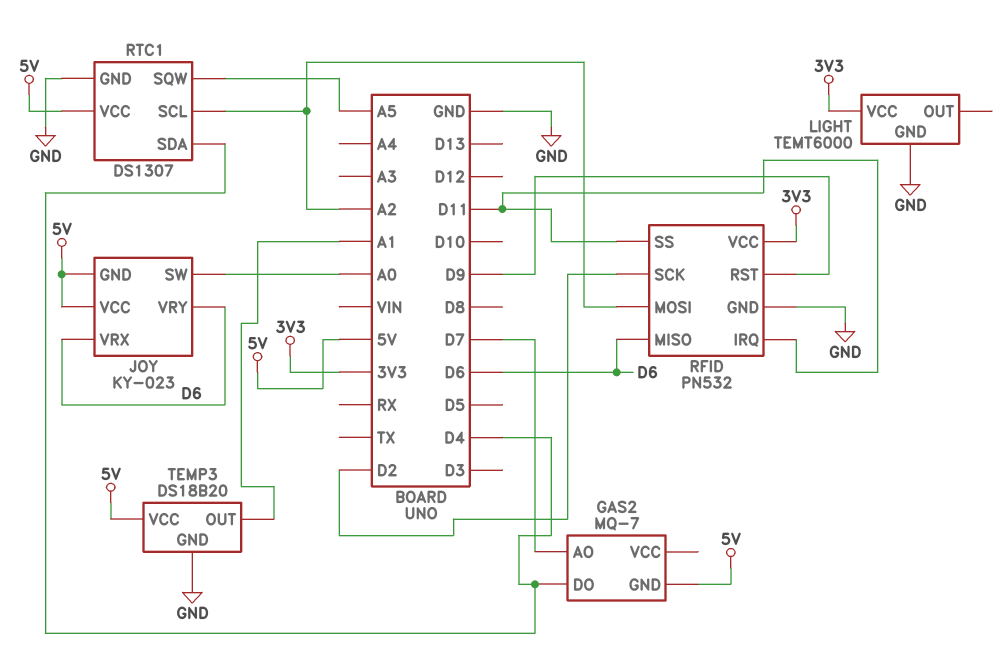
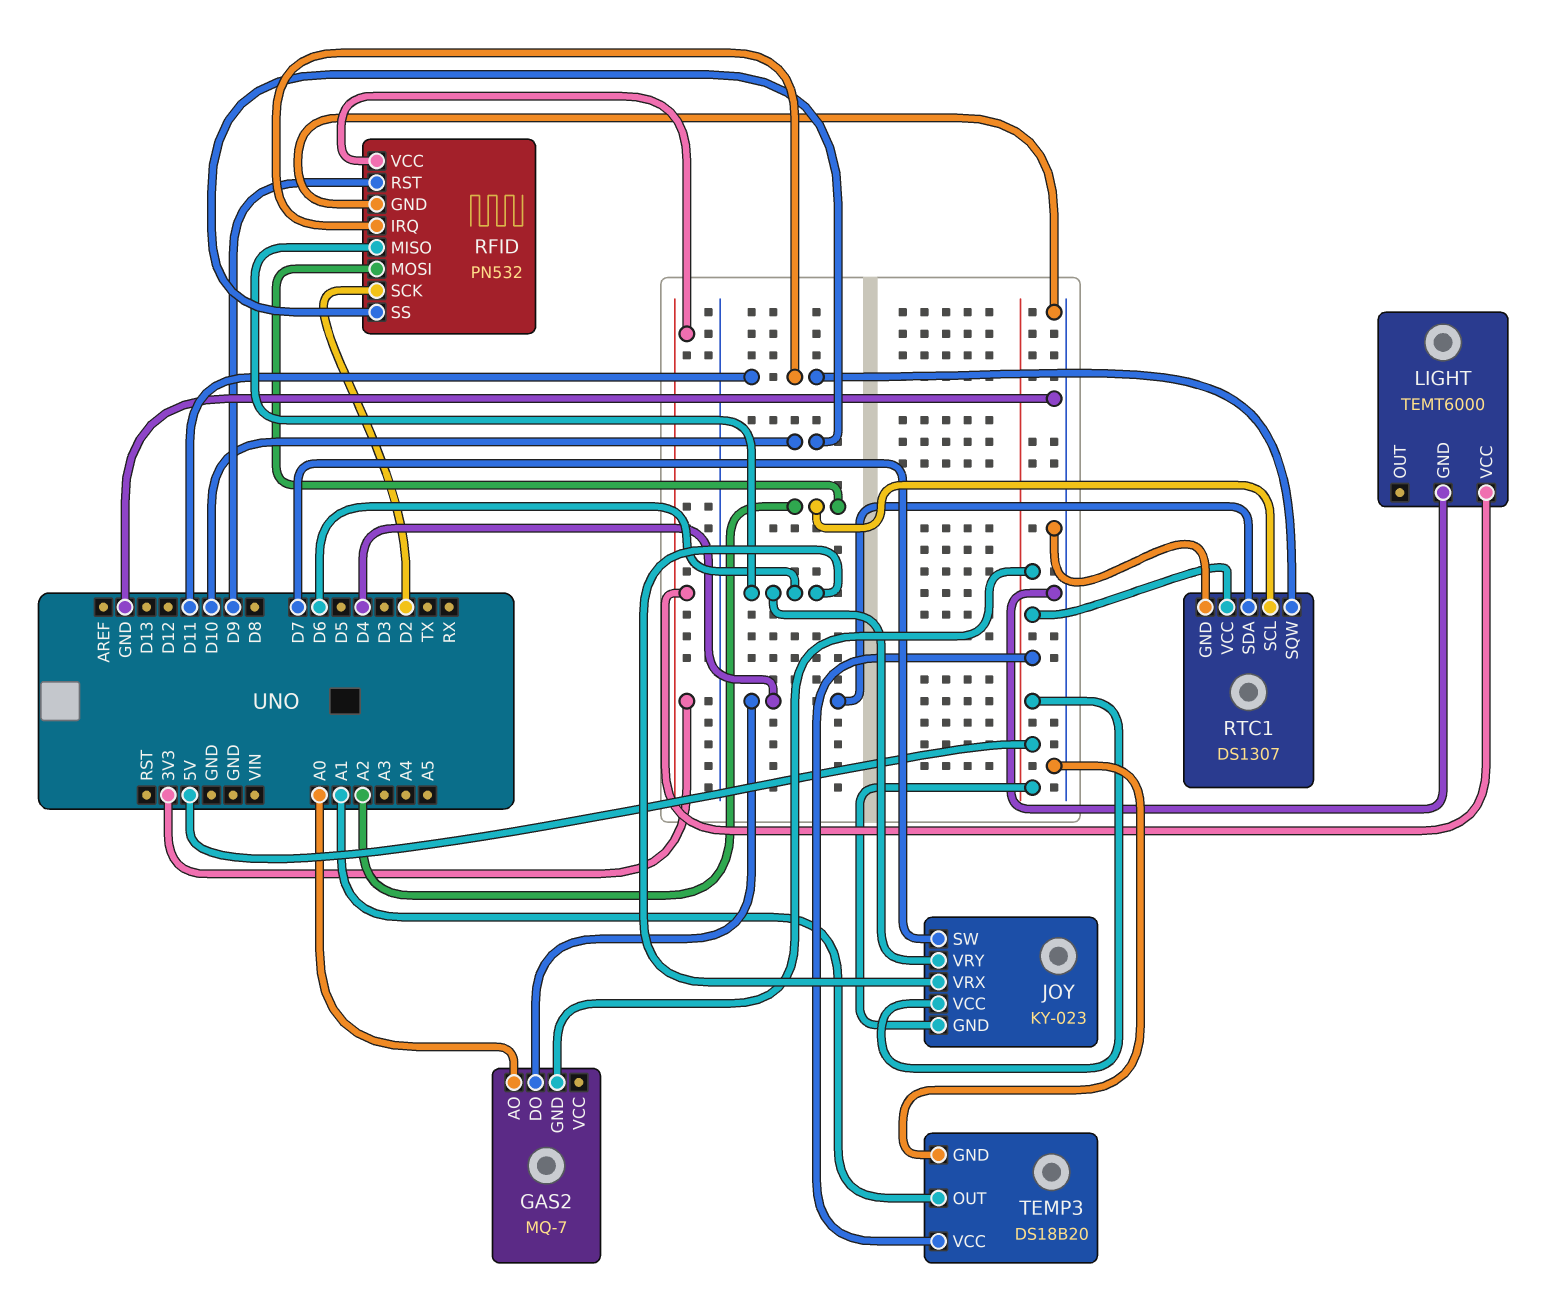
GAS2 pin AO: D7 -> A0
JOY pin SW: A0 -> D7
RFID pin SS: D11 -> D10
RTC1 pin SQW: A5 -> D11

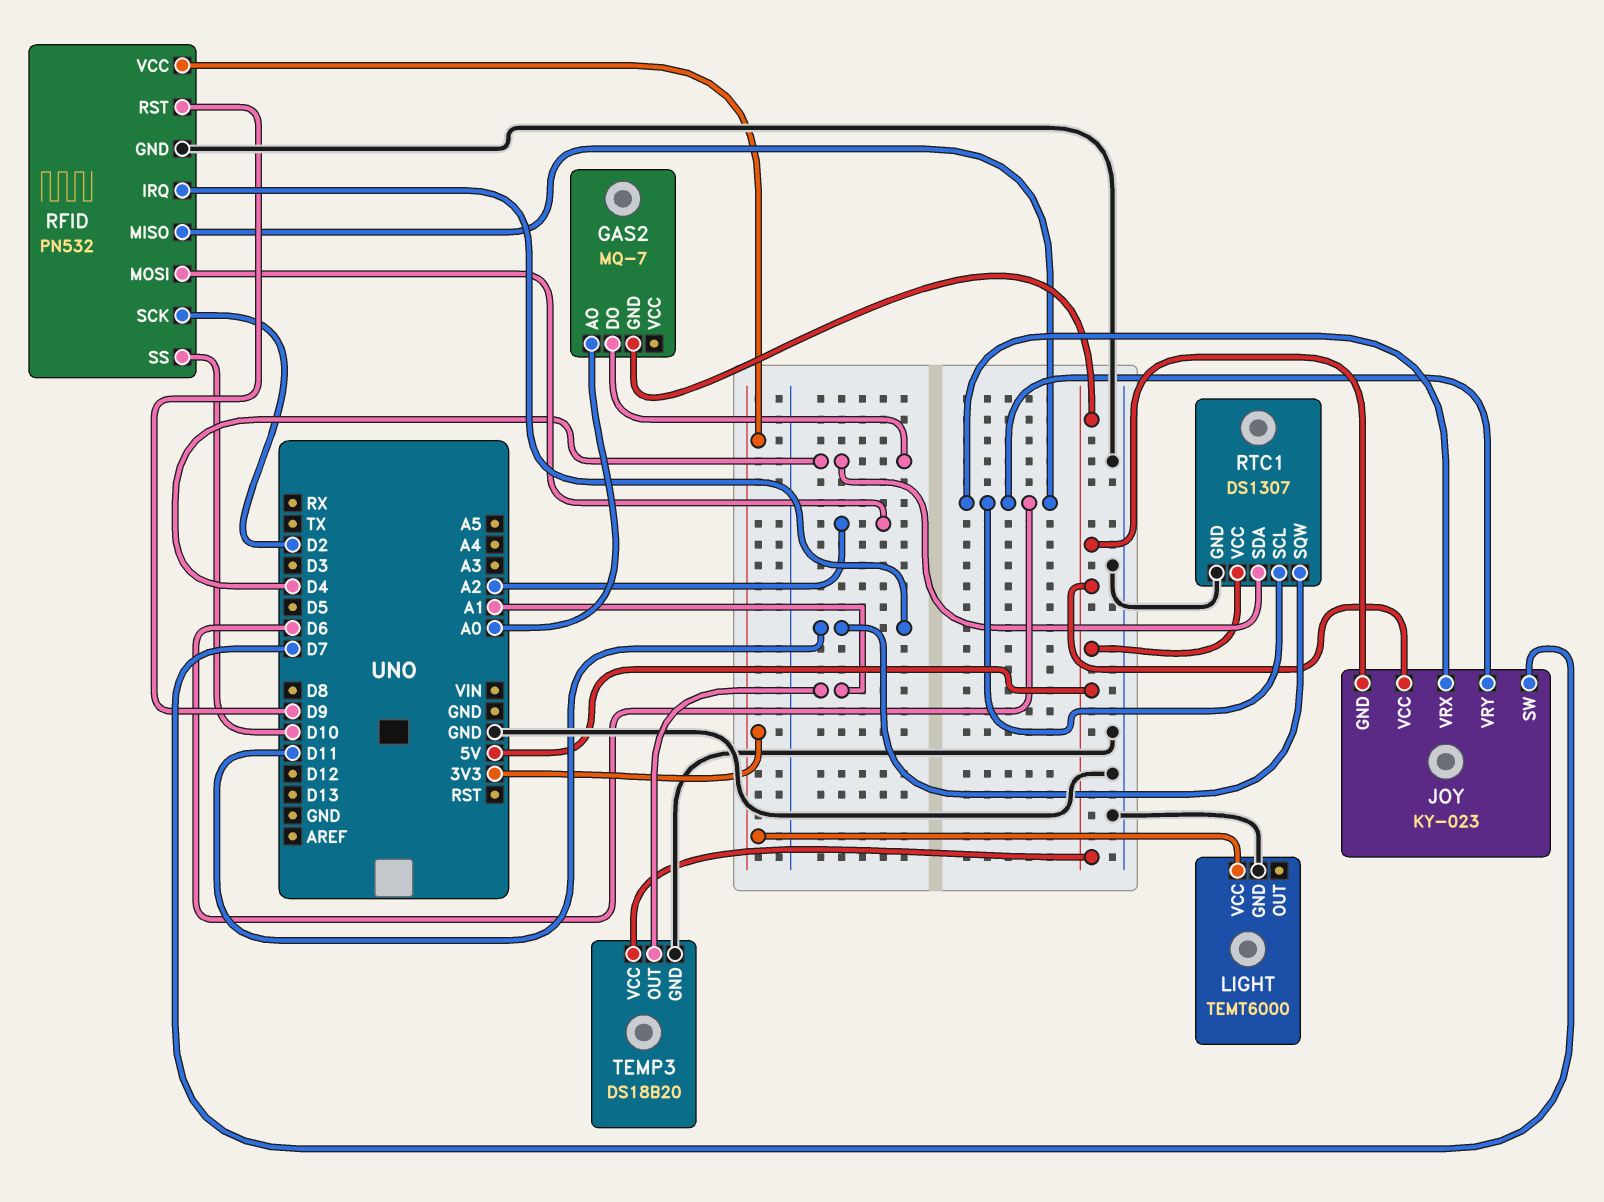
RTC1 pin SCL: A2 -> D6

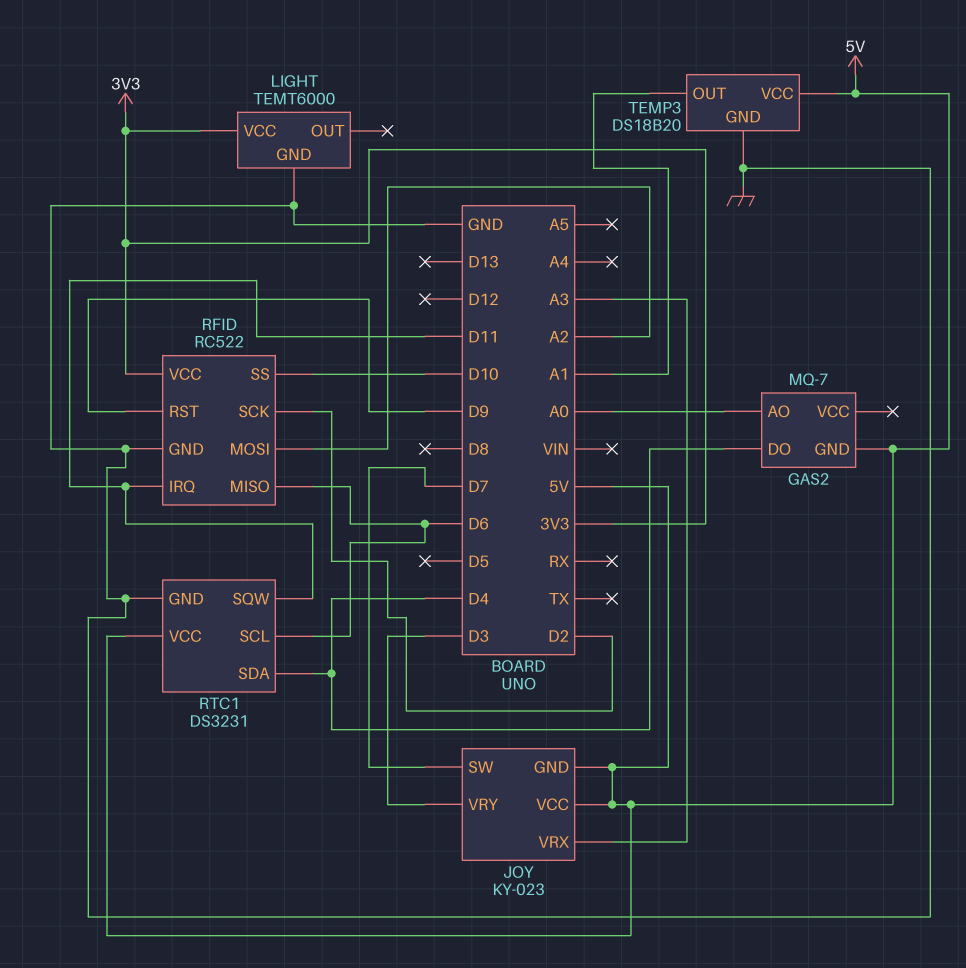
JOY pin VRX: D6 -> A3
JOY pin VRY: D6 -> D3
RFID: PN532 -> RC522
RTC1: DS1307 -> DS3231

